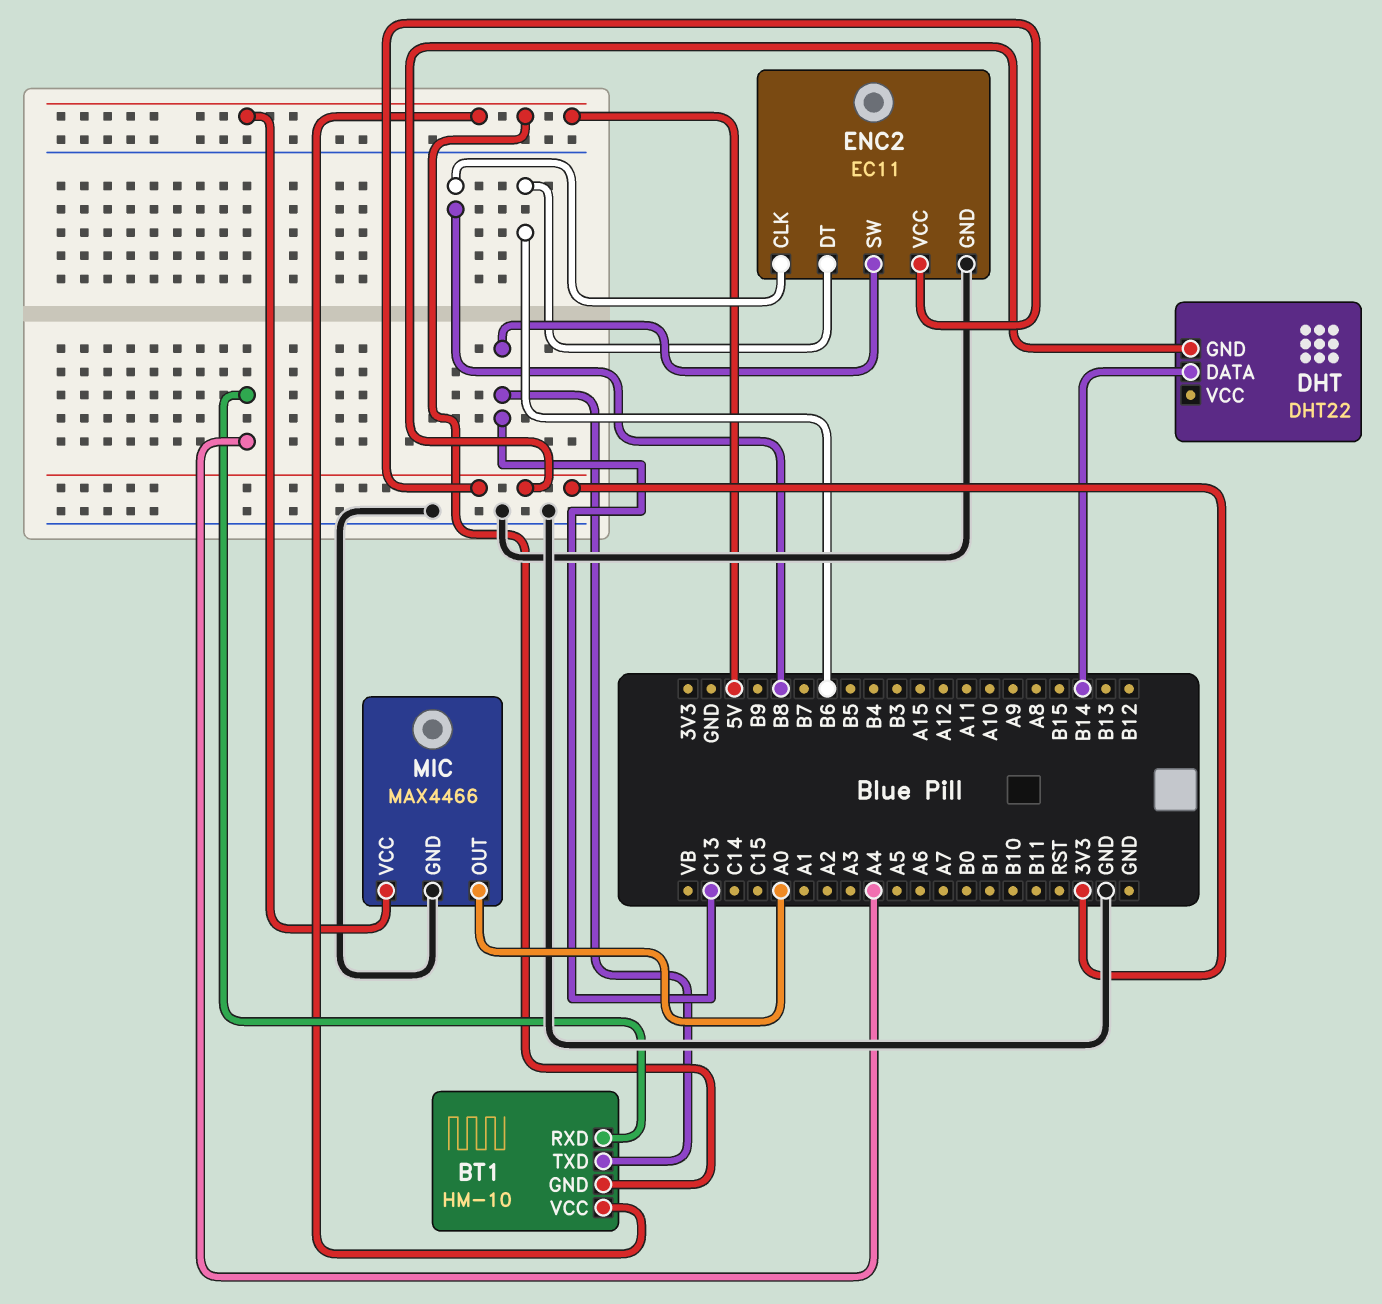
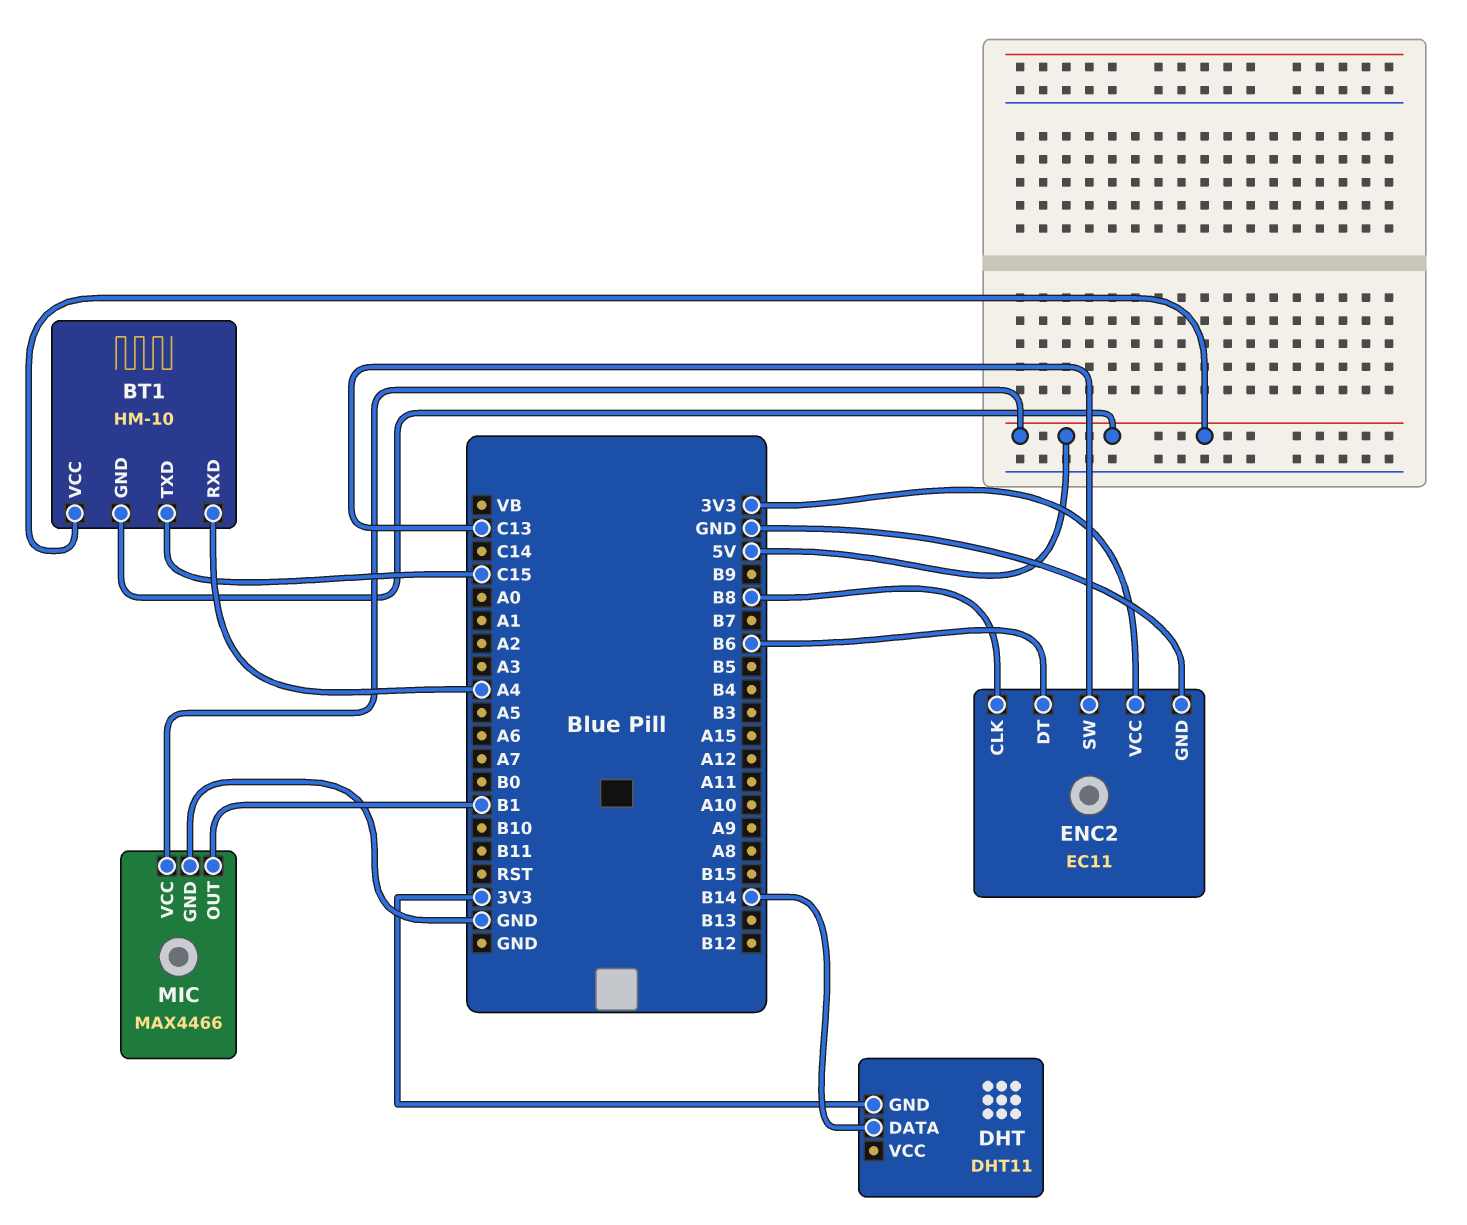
BT1 pin TXD: C13 -> C15
DHT: DHT22 -> DHT11
MIC pin OUT: A0 -> B1

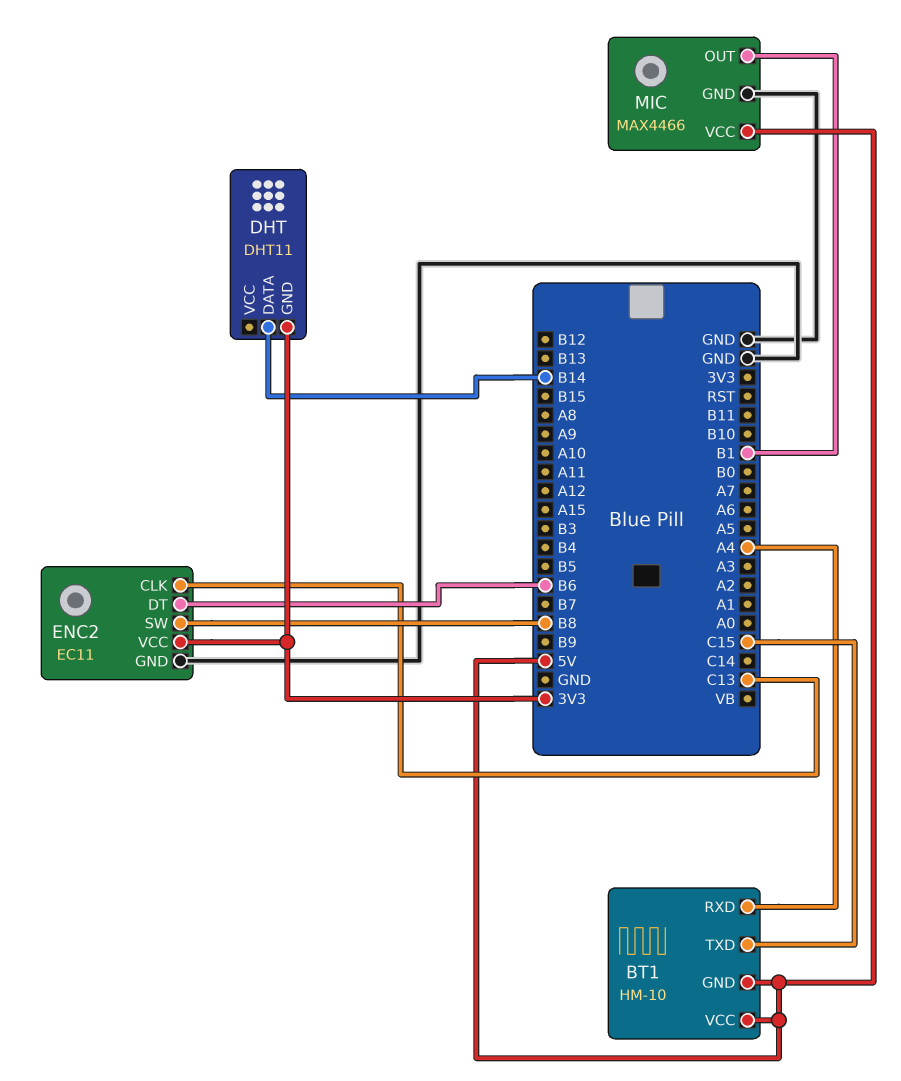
ENC2 pin CLK: B8 -> C13
ENC2 pin SW: C13 -> B8

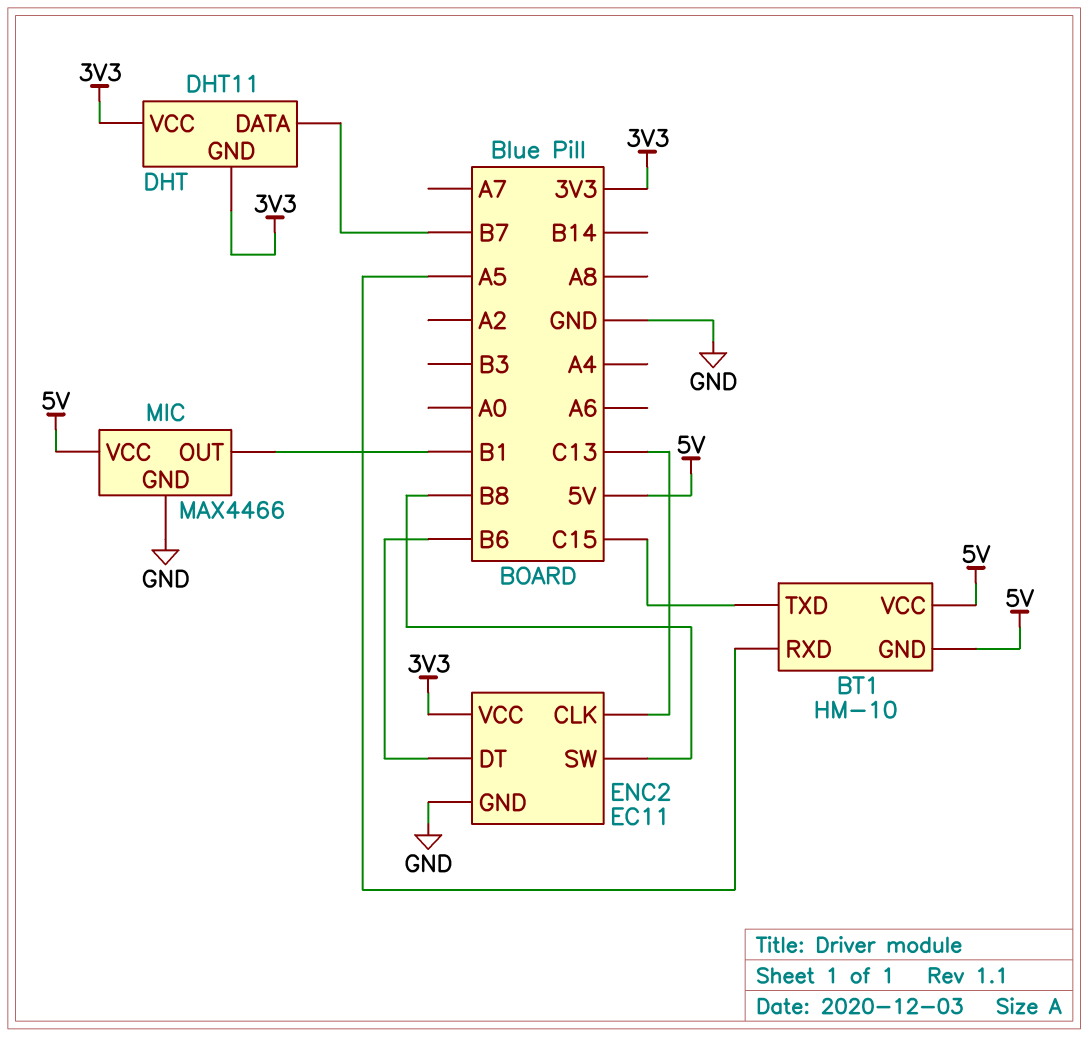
BT1 pin RXD: A4 -> A5
DHT pin DATA: B14 -> B7
DHT pin VCC: none -> 3V3

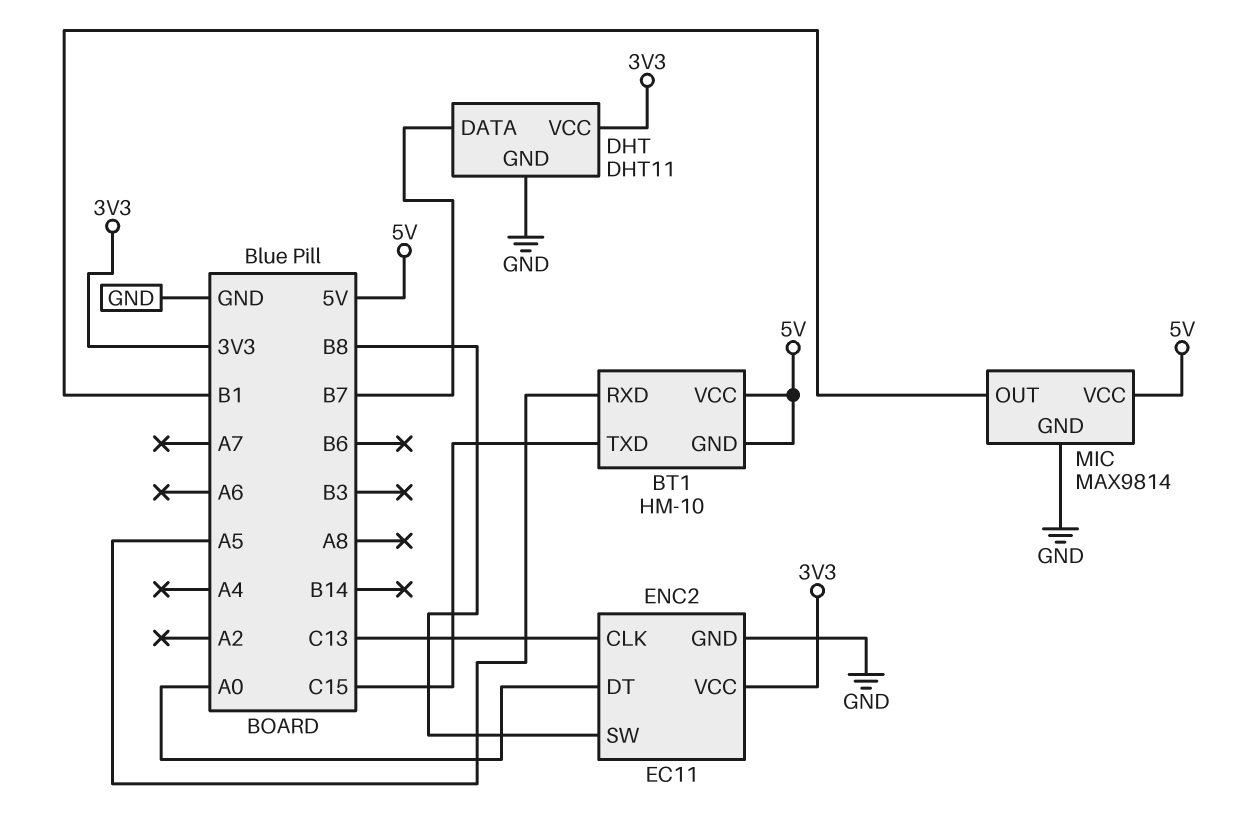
DHT pin GND: 3V3 -> GND
ENC2 pin DT: B6 -> A0
MIC: MAX4466 -> MAX9814

